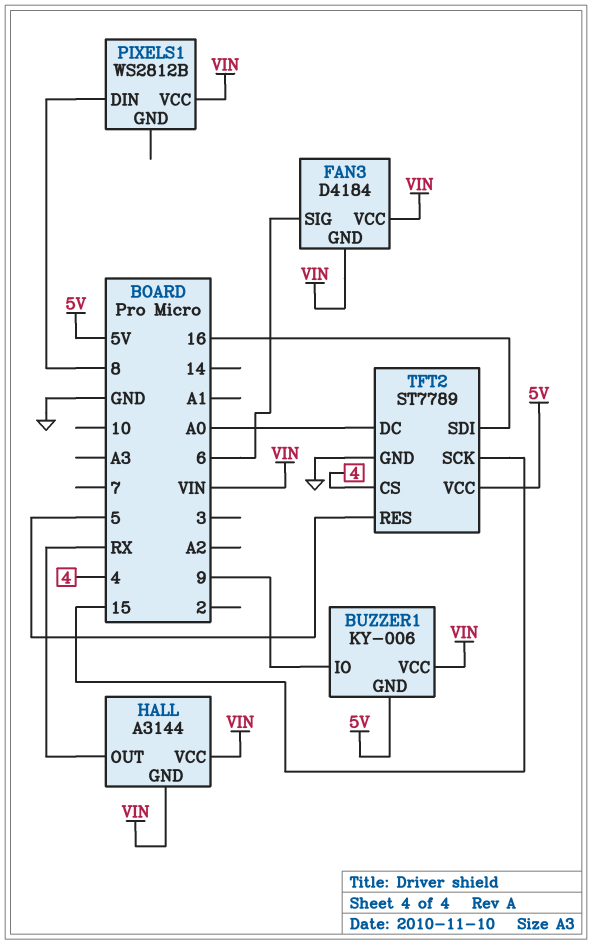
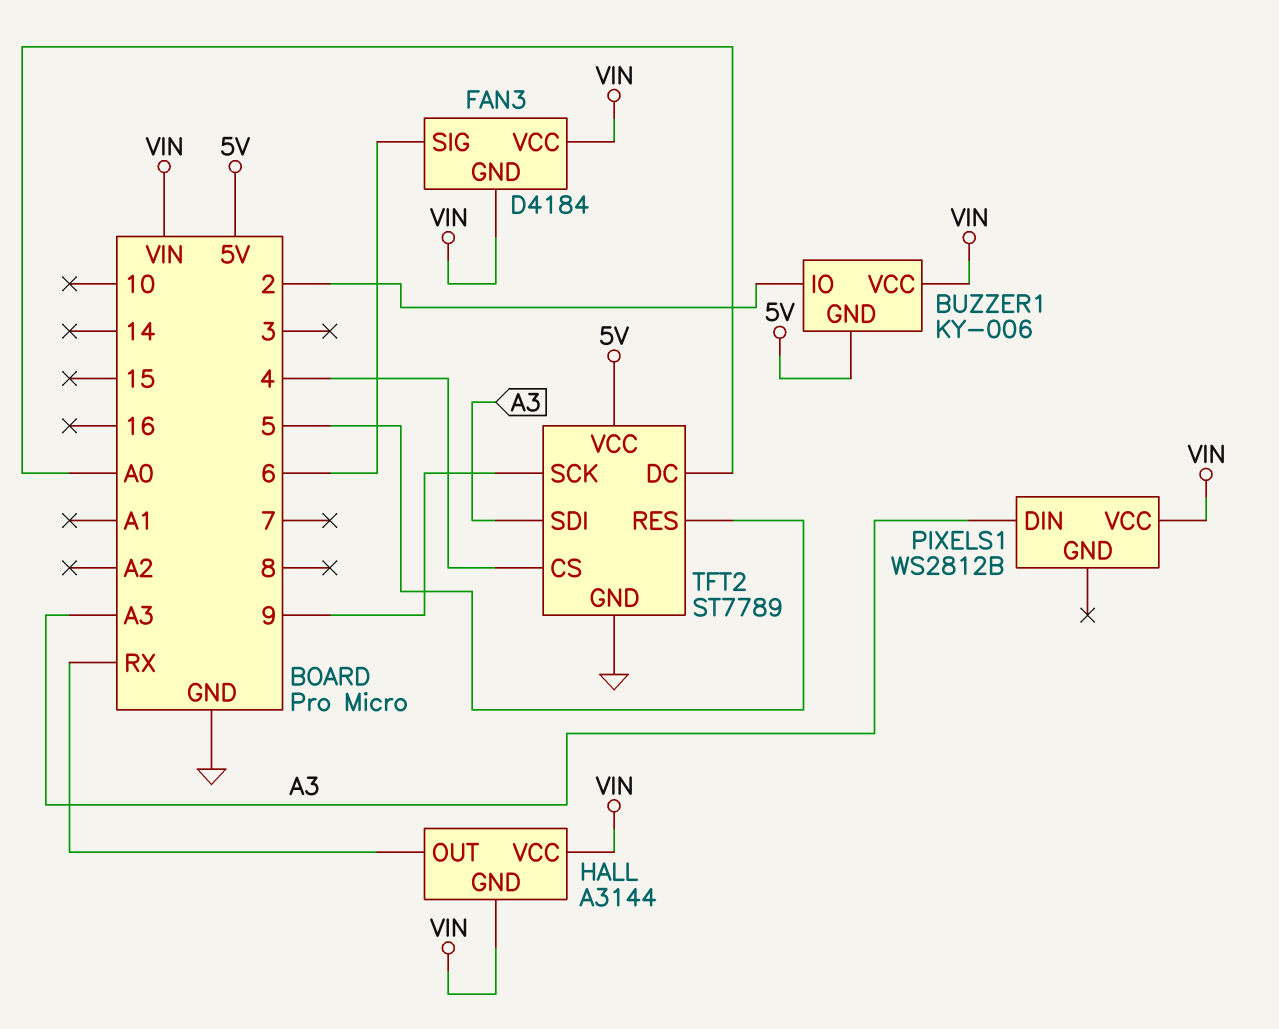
BUZZER1 pin IO: 9 -> 2
PIXELS1 pin DIN: 8 -> A3
TFT2 pin SCK: 15 -> 9
TFT2 pin SDI: 16 -> A3

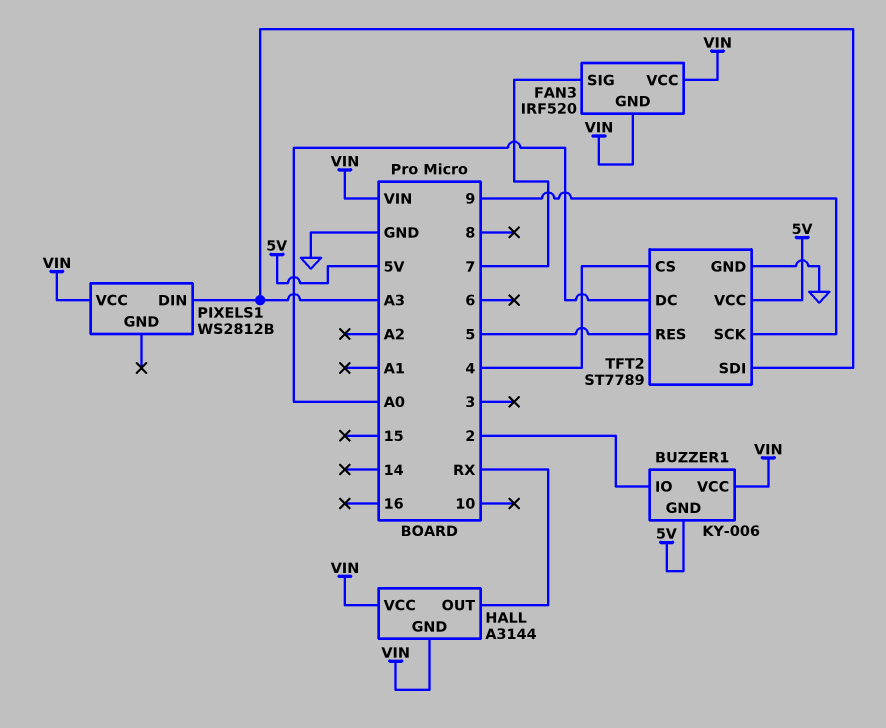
FAN3: D4184 -> IRF520
FAN3 pin SIG: 6 -> 7

